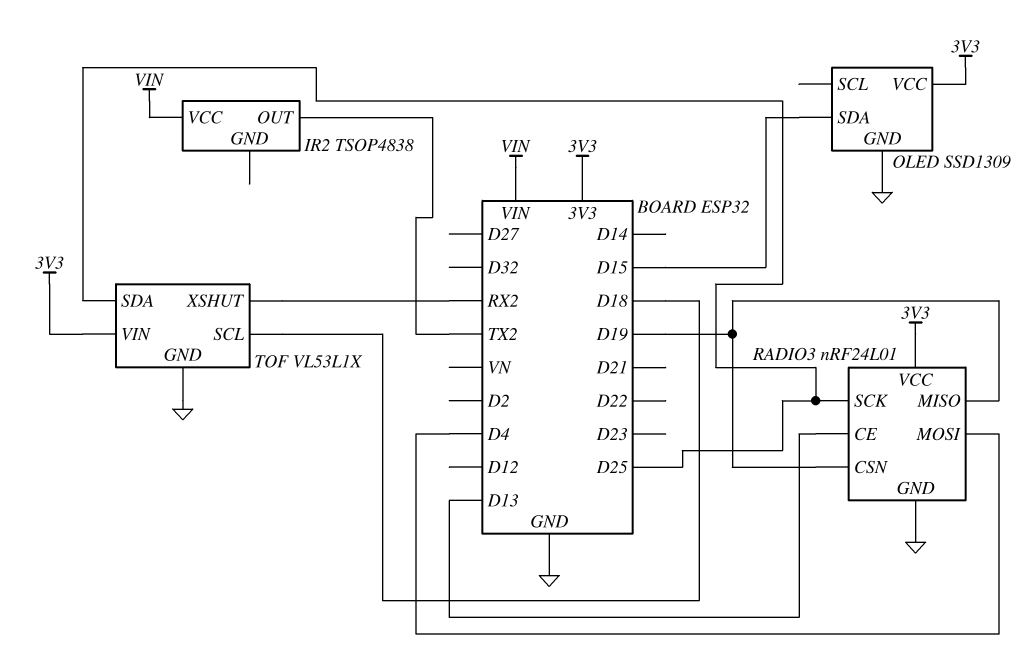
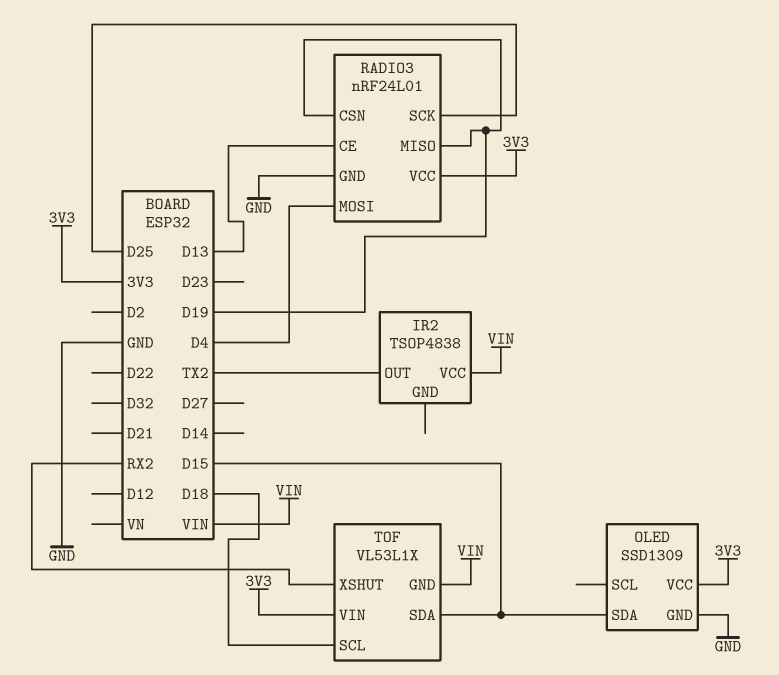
TOF pin GND: GND -> VIN
TOF pin SDA: D25 -> D15

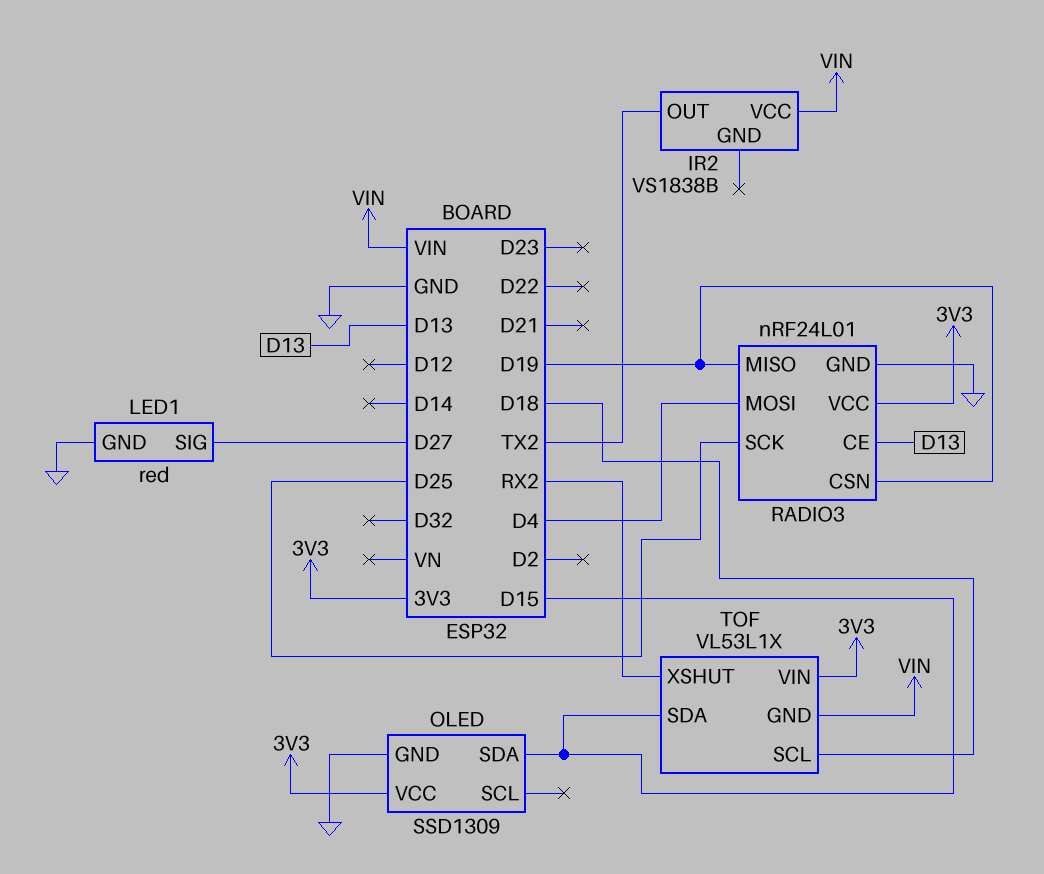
IR2: TSOP4838 -> VS1838B
LED1: none -> red
LED1 pin GND: none -> GND
LED1 pin SIG: none -> D27

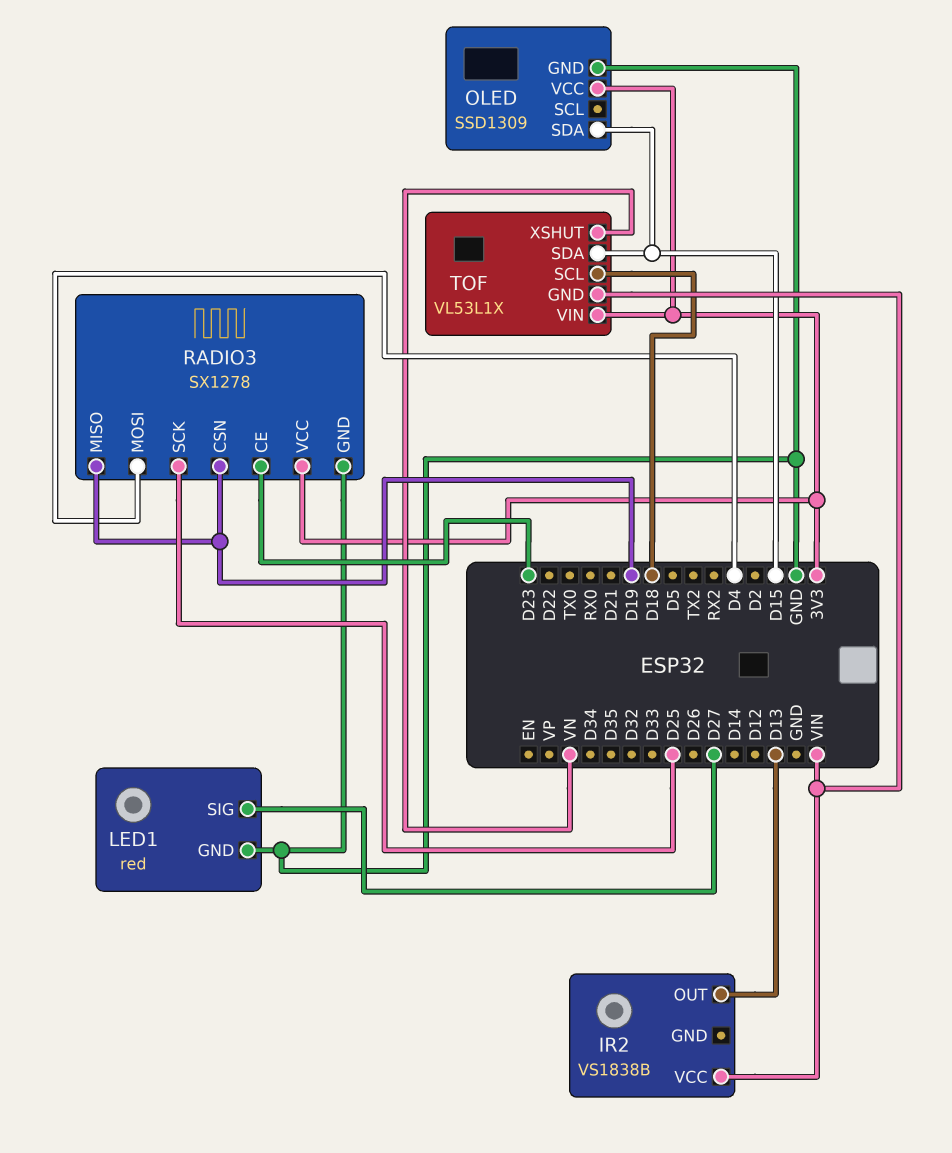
IR2 pin OUT: TX2 -> D13
RADIO3: nRF24L01 -> SX1278
RADIO3 pin CE: D13 -> D23
TOF pin XSHUT: RX2 -> VN

